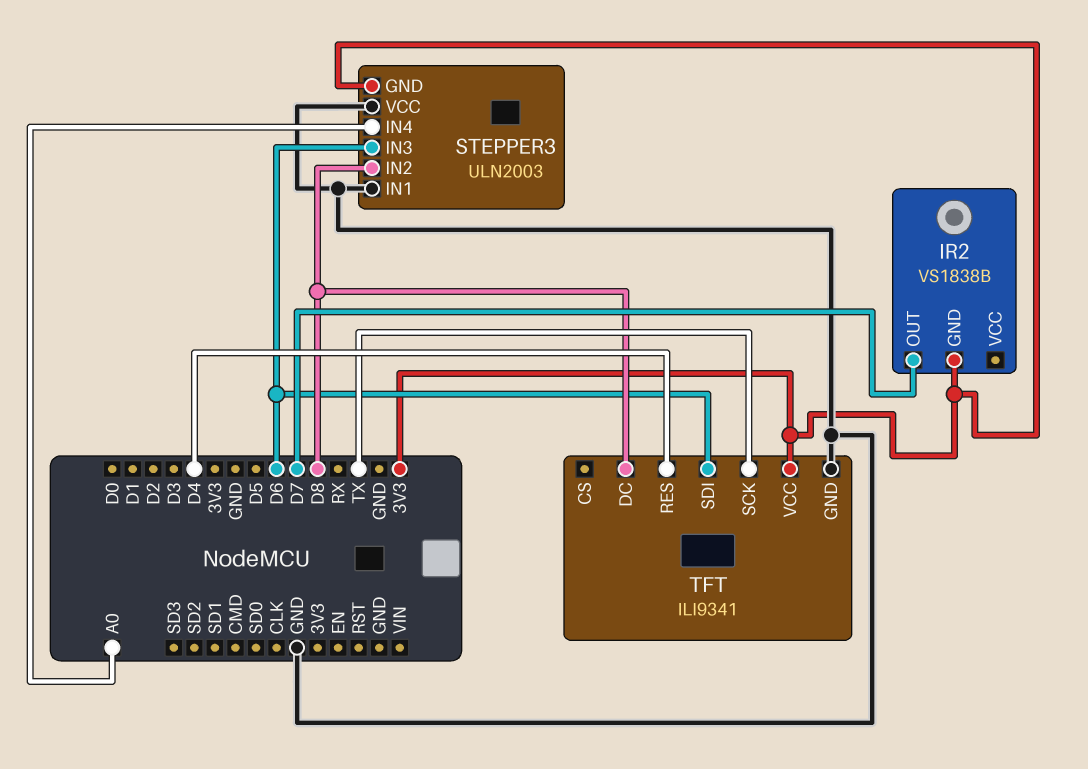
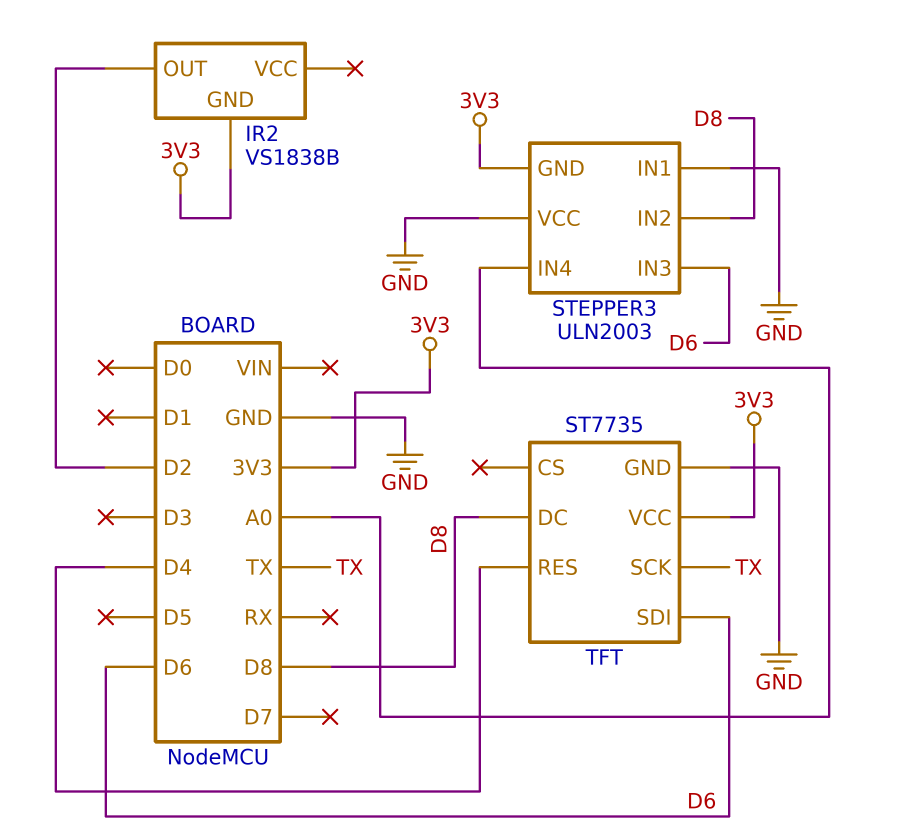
IR2 pin OUT: D7 -> D2
TFT: ILI9341 -> ST7735

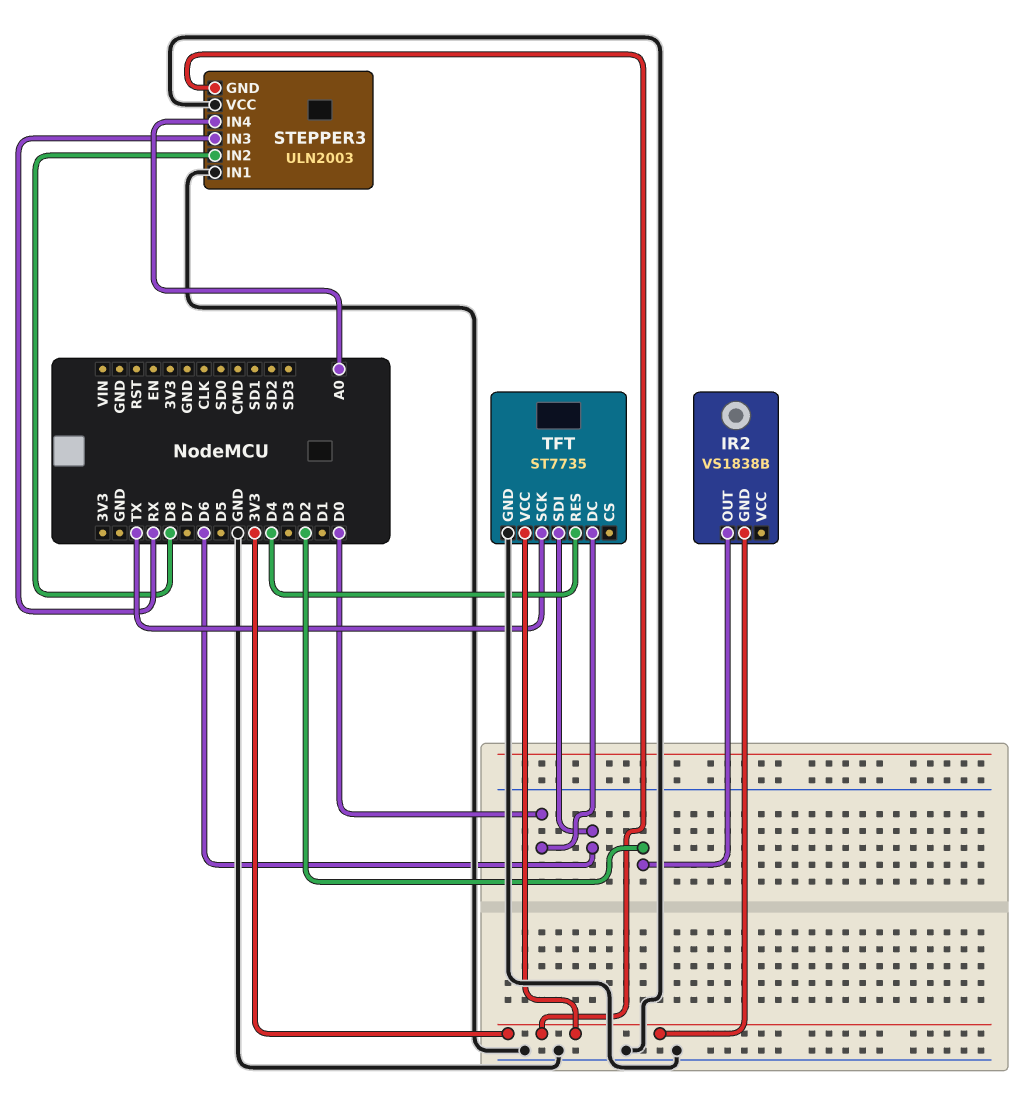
STEPPER3 pin IN3: D6 -> RX
TFT pin DC: D8 -> D0

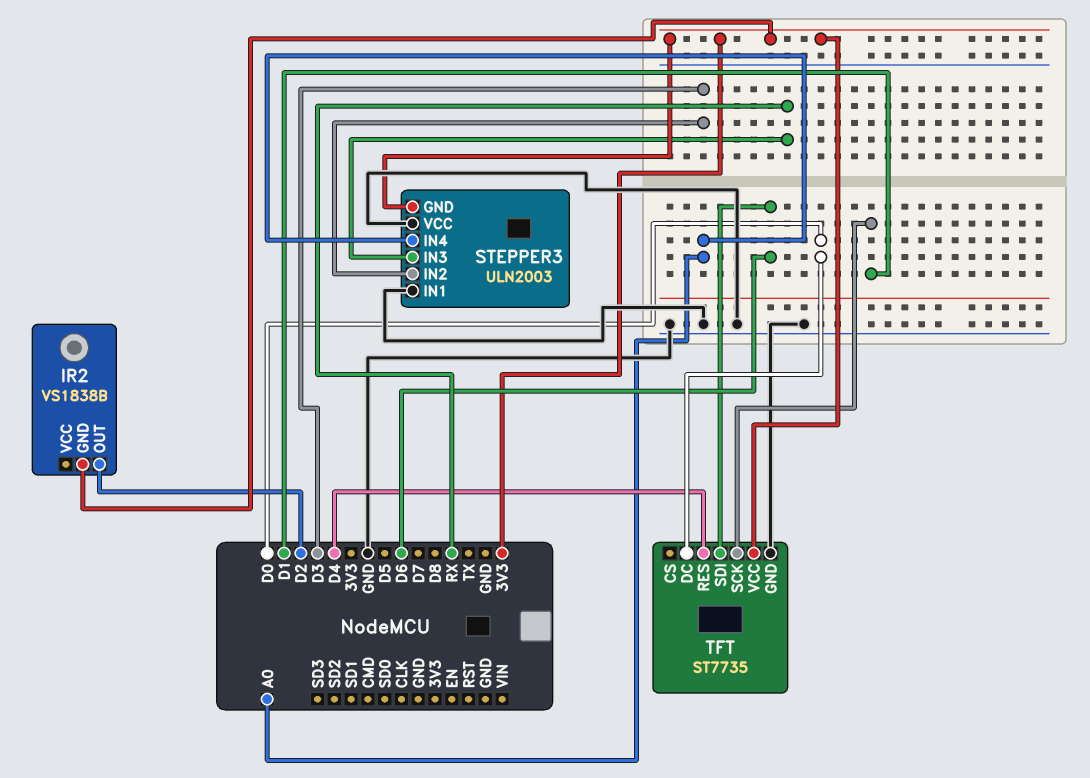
STEPPER3 pin IN2: D8 -> D3
TFT pin SCK: TX -> D1

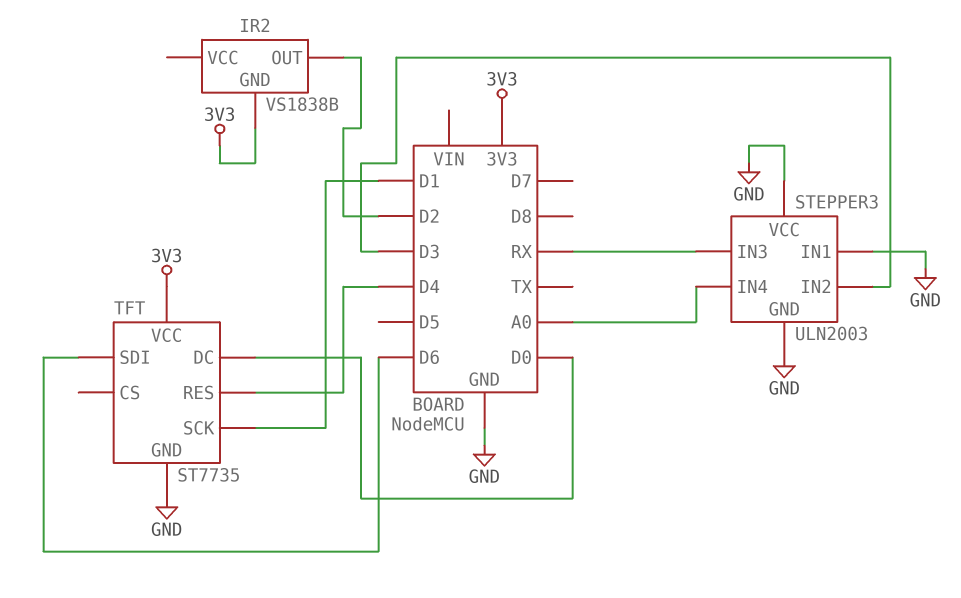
STEPPER3 pin GND: 3V3 -> GND

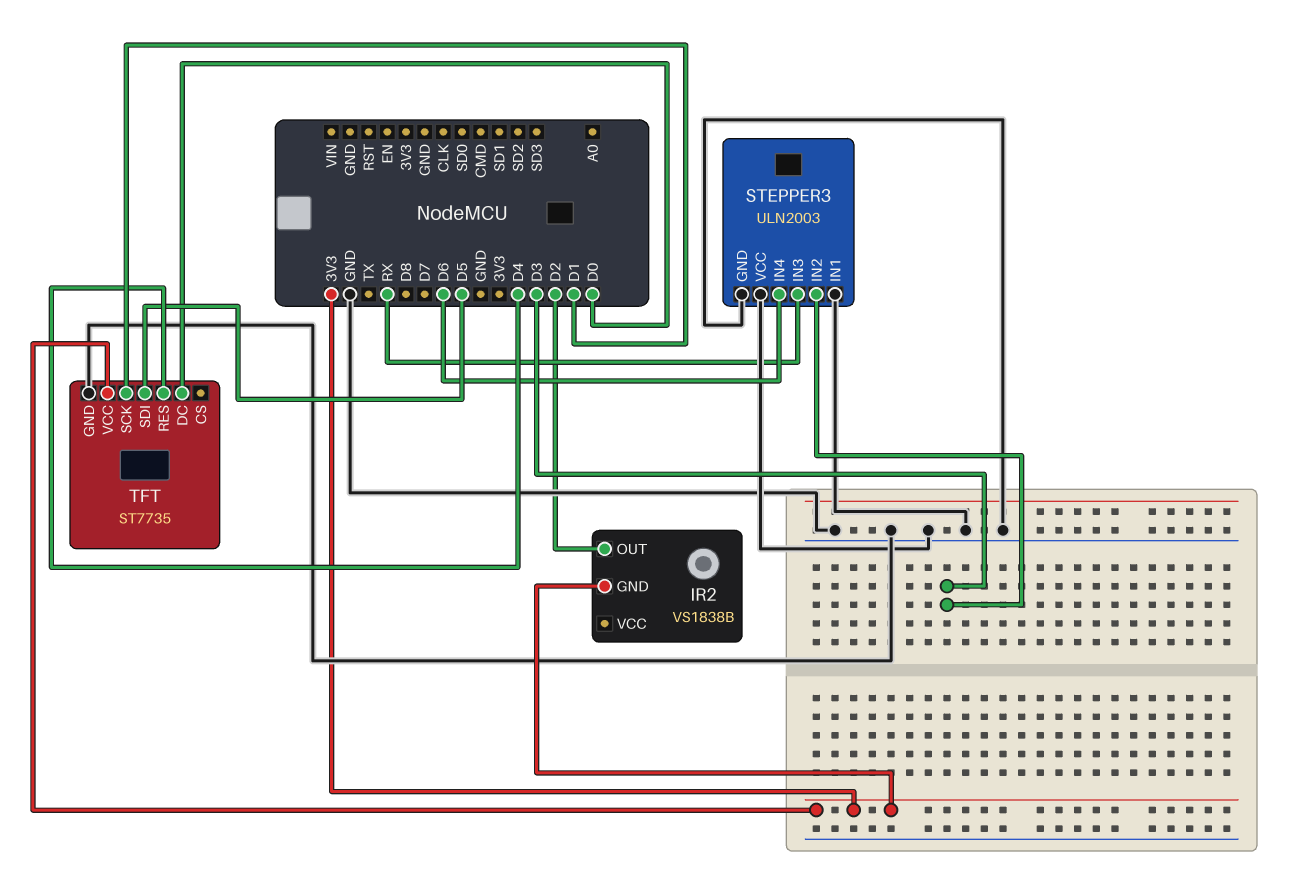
STEPPER3 pin IN4: A0 -> D6
TFT pin SDI: D6 -> D5

